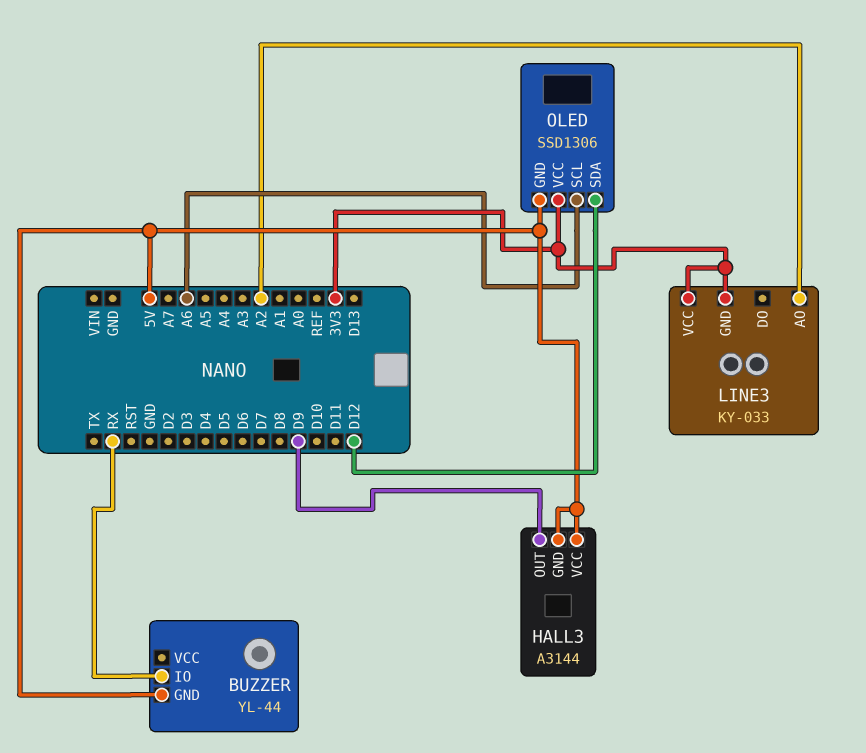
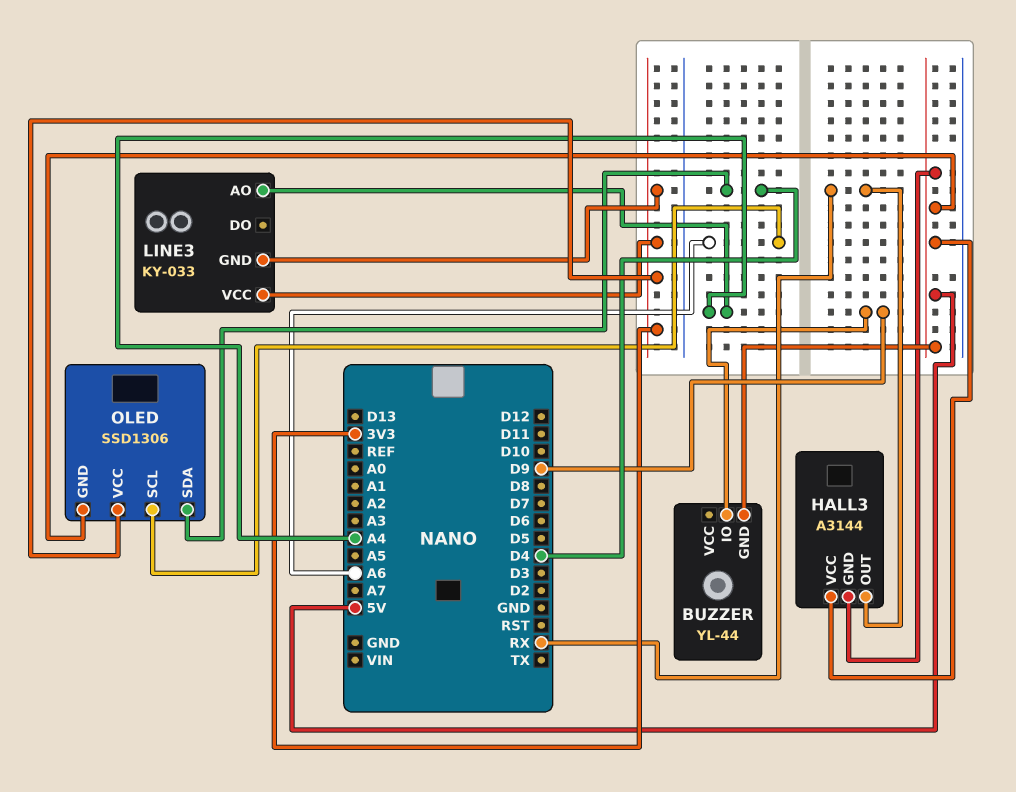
BUZZER pin IO: RX -> D9
HALL3 pin OUT: D9 -> RX
LINE3 pin AO: A2 -> A4
OLED pin SDA: D12 -> D4

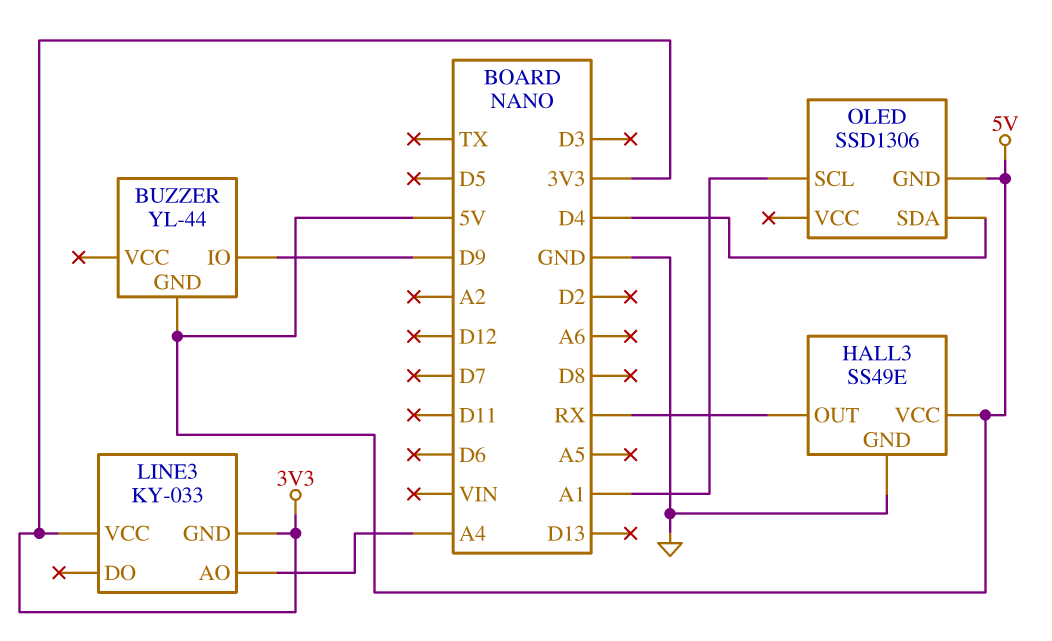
HALL3: A3144 -> SS49E
HALL3 pin GND: 5V -> GND
OLED pin SCL: A6 -> A1
OLED pin VCC: 3V3 -> none

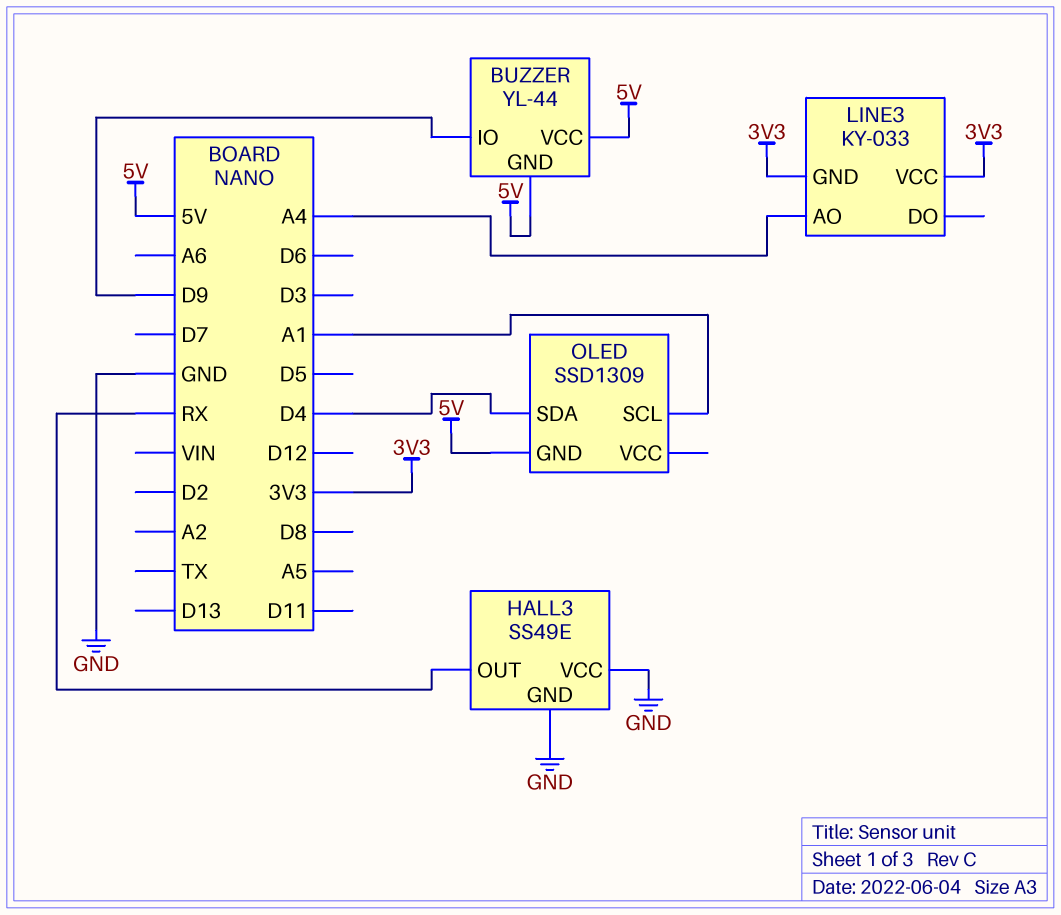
BUZZER pin VCC: none -> 5V
HALL3 pin VCC: 5V -> GND
OLED: SSD1306 -> SSD1309

